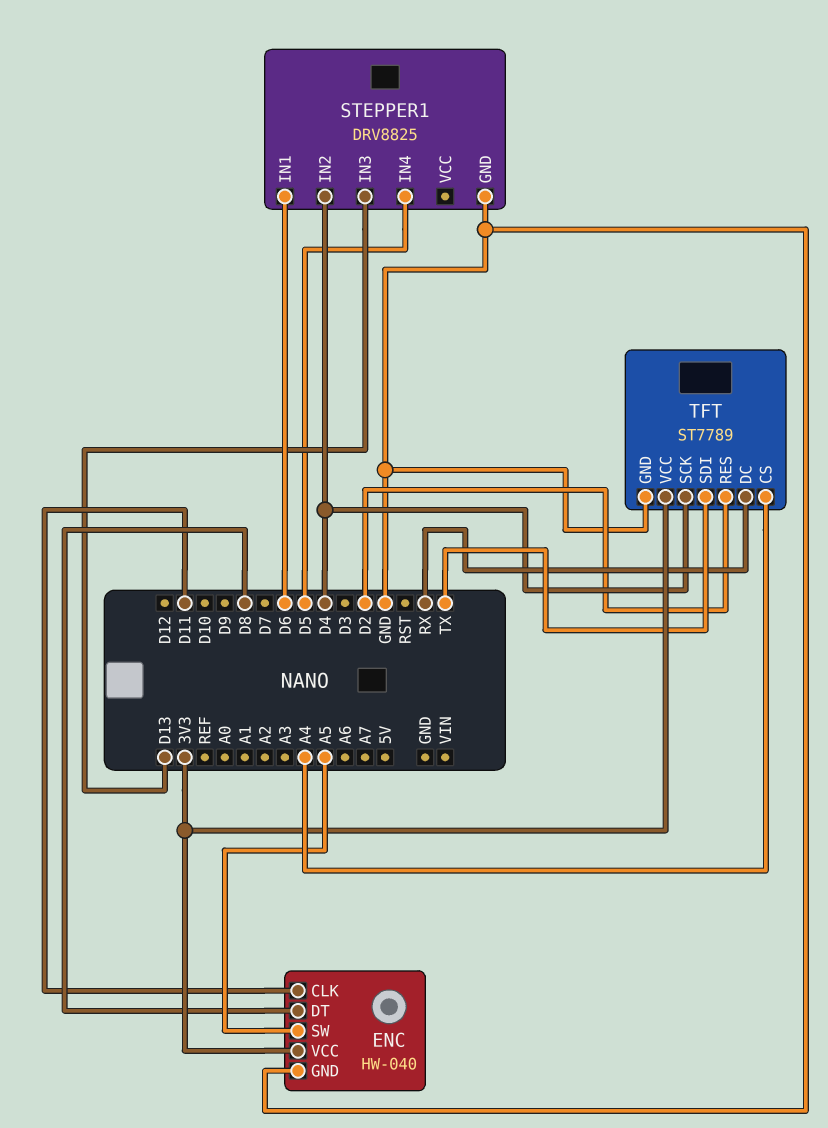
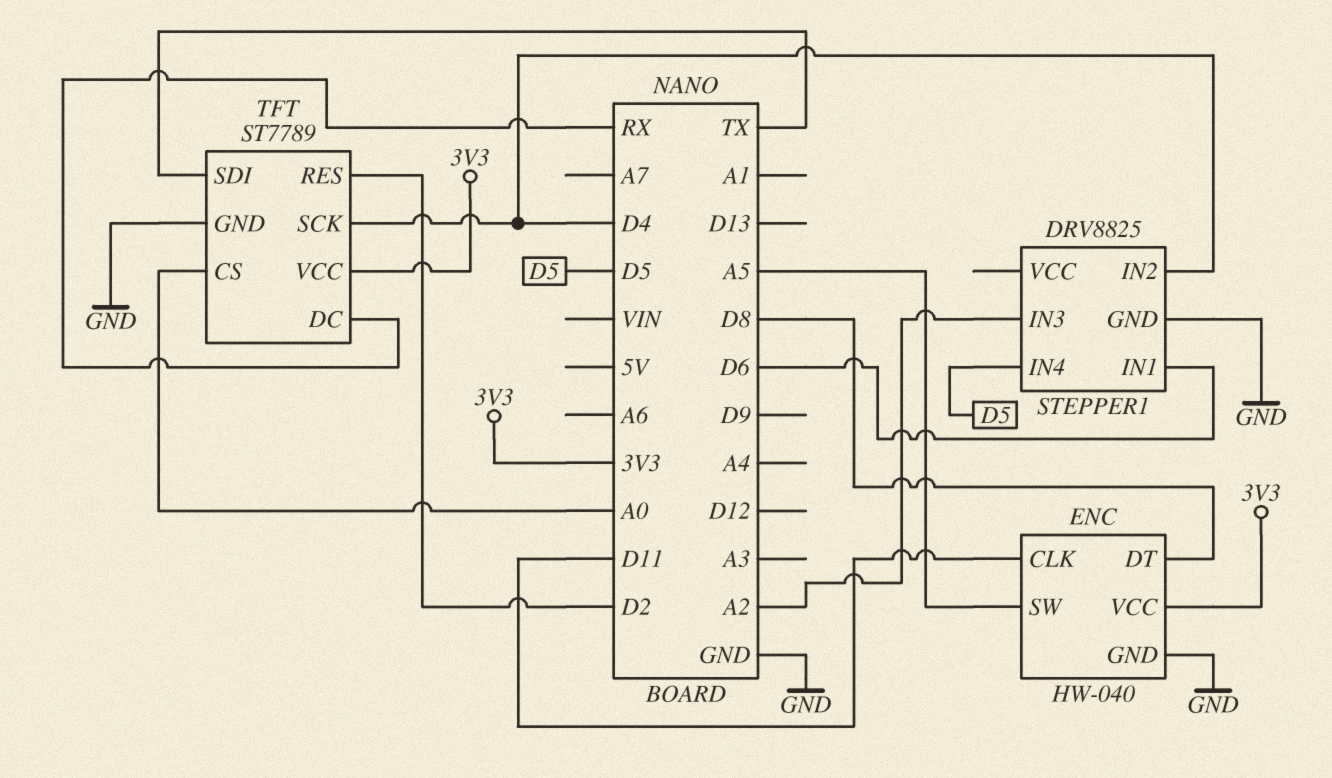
STEPPER1 pin IN3: D13 -> A2
TFT pin CS: A4 -> A0

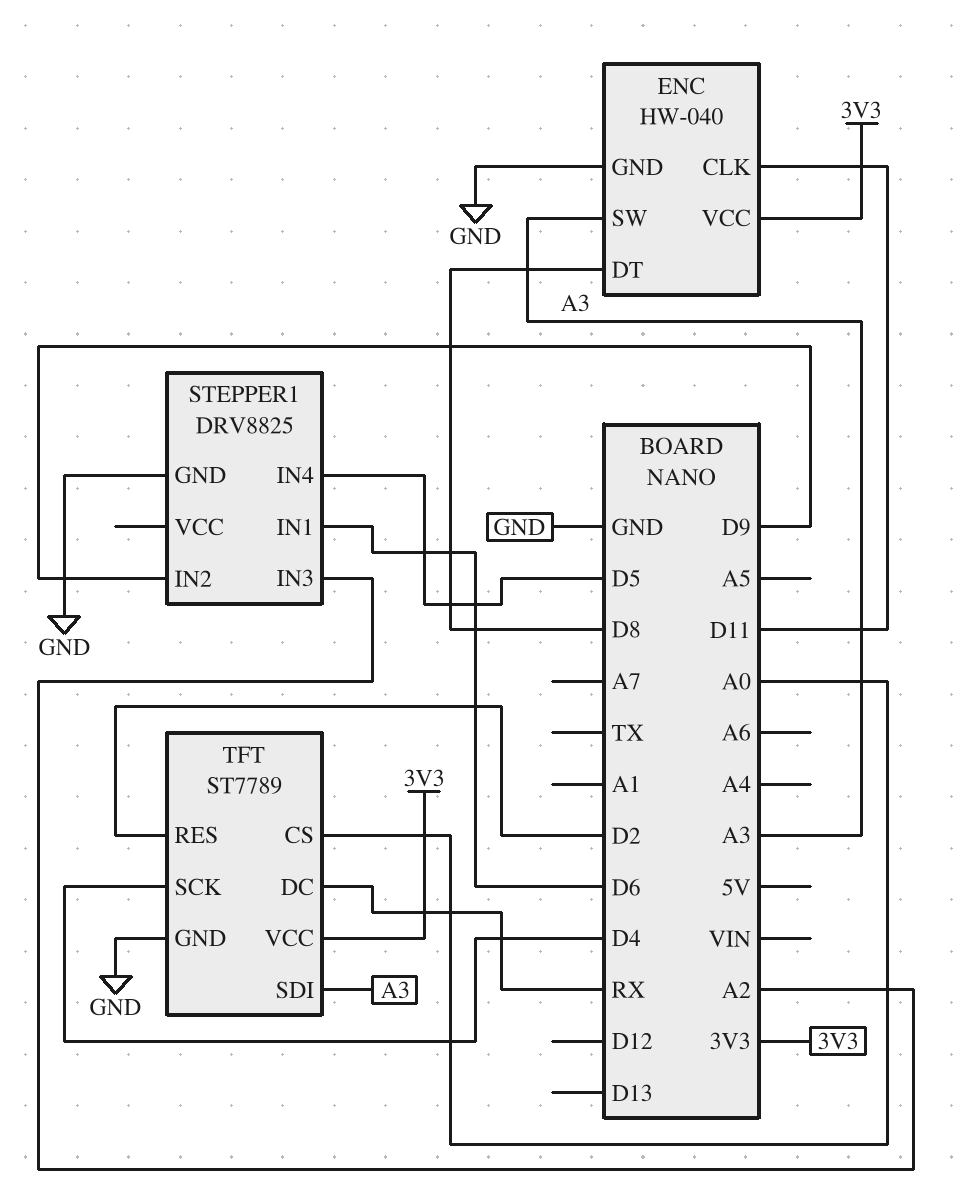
ENC pin SW: A5 -> A3
STEPPER1 pin IN2: D4 -> D9
TFT pin SDI: TX -> A3

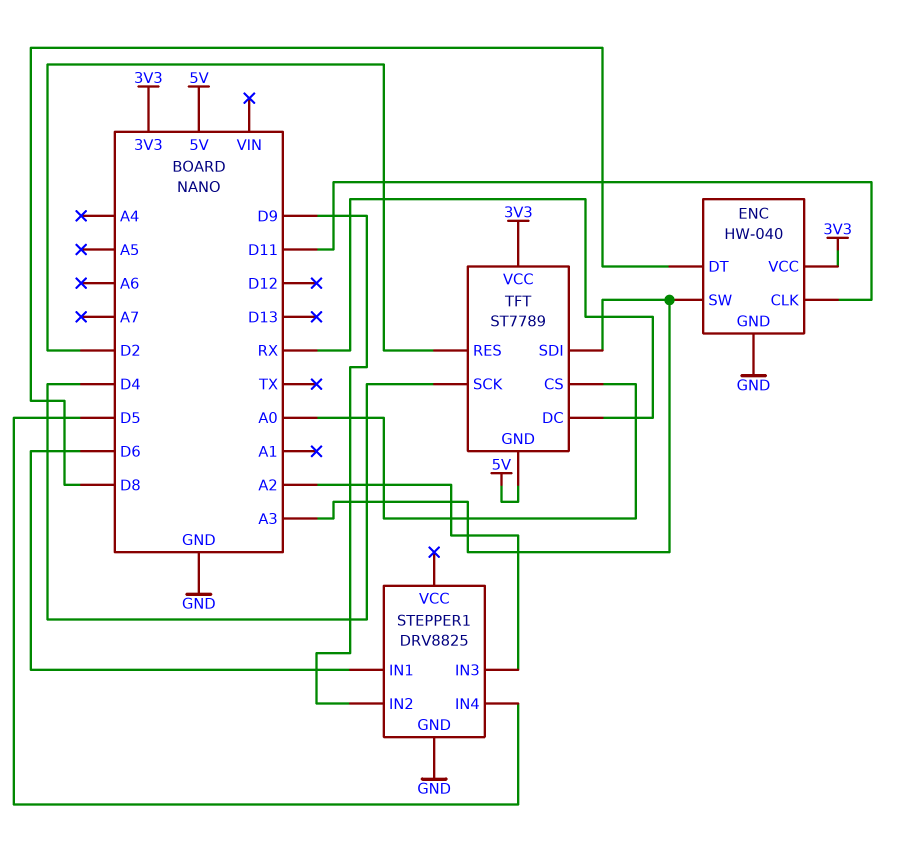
TFT pin GND: GND -> 5V

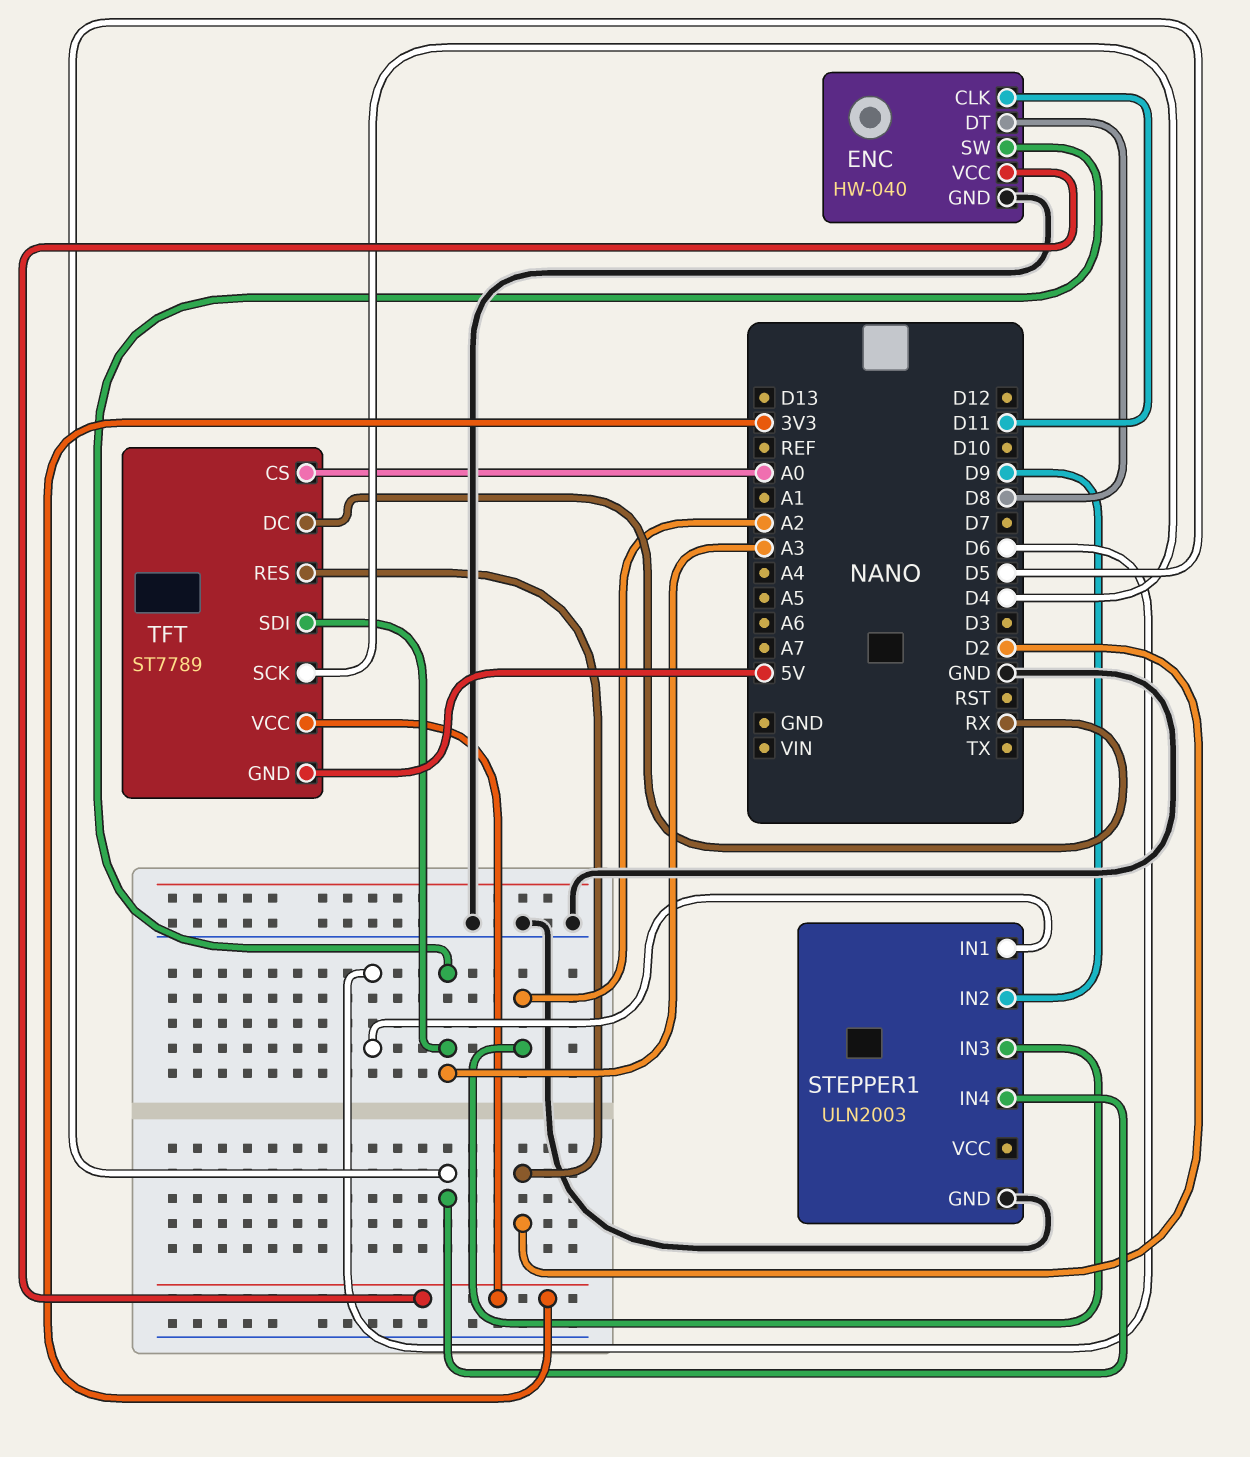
STEPPER1: DRV8825 -> ULN2003

